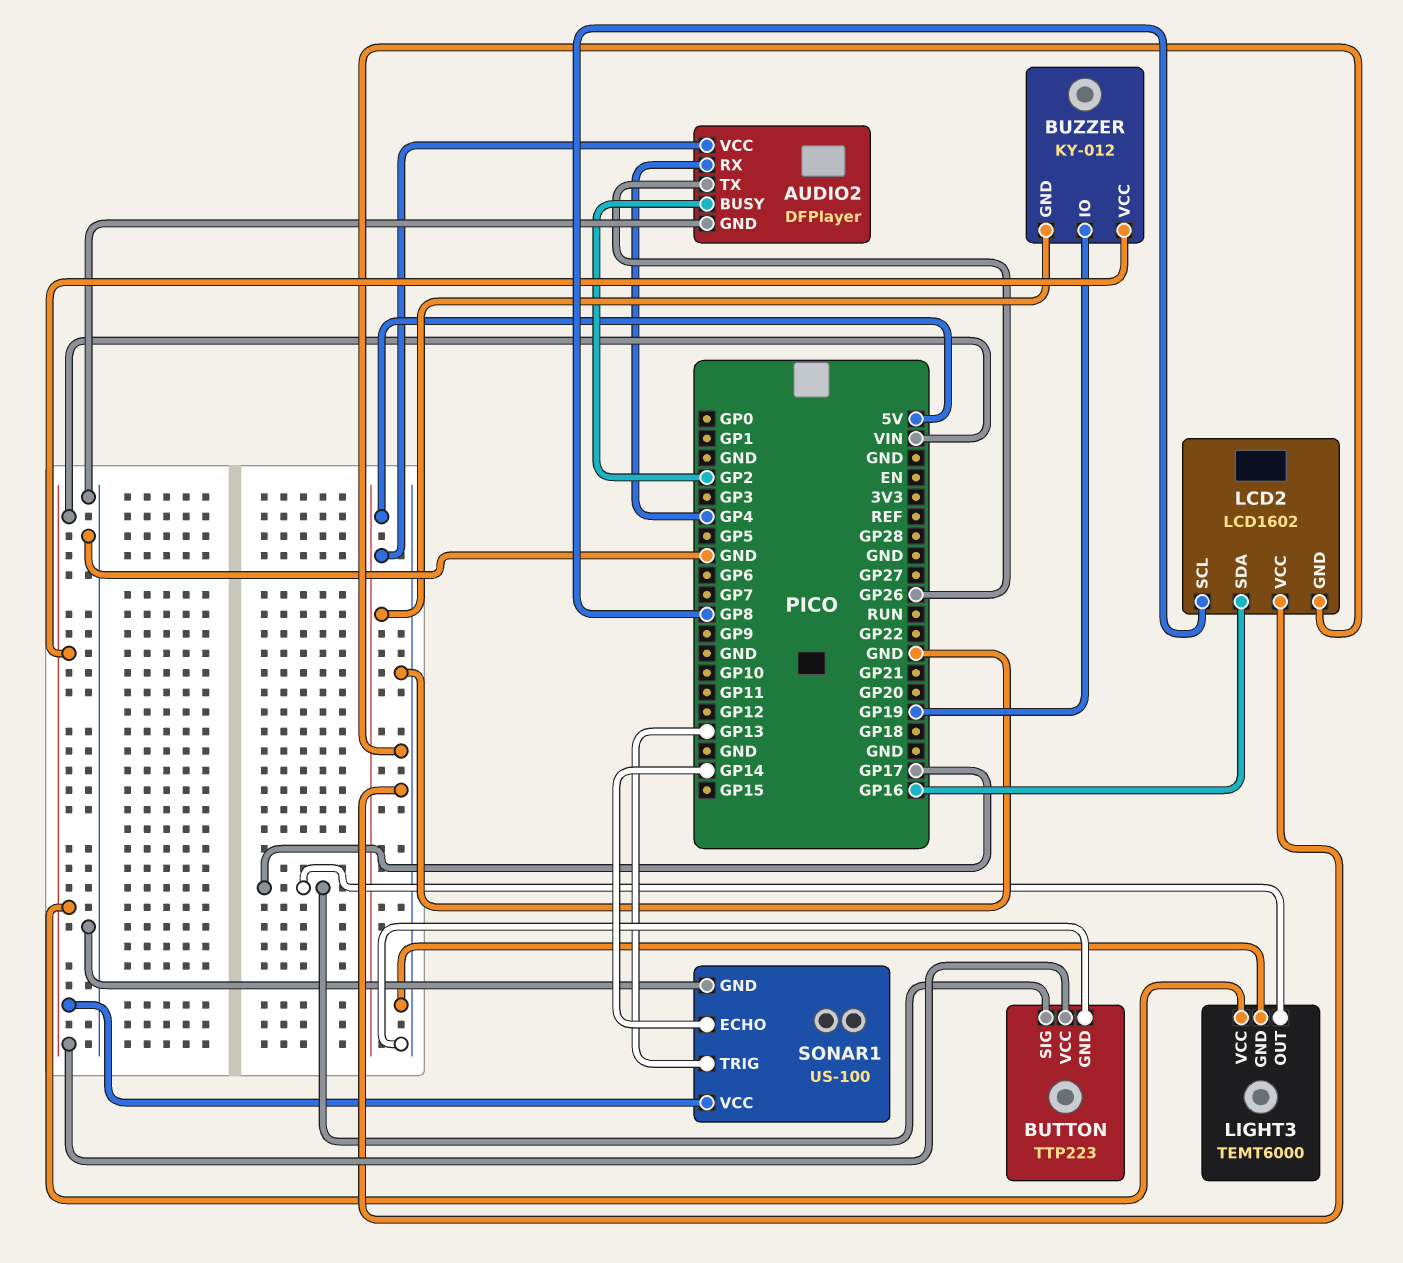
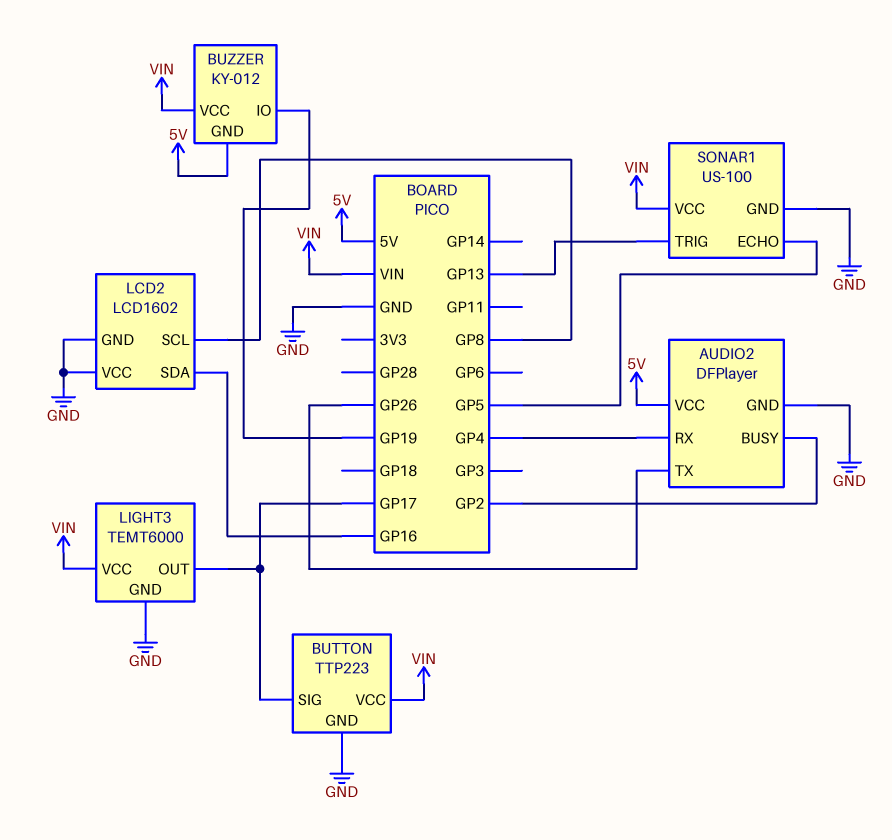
SONAR1 pin ECHO: GP14 -> GP5

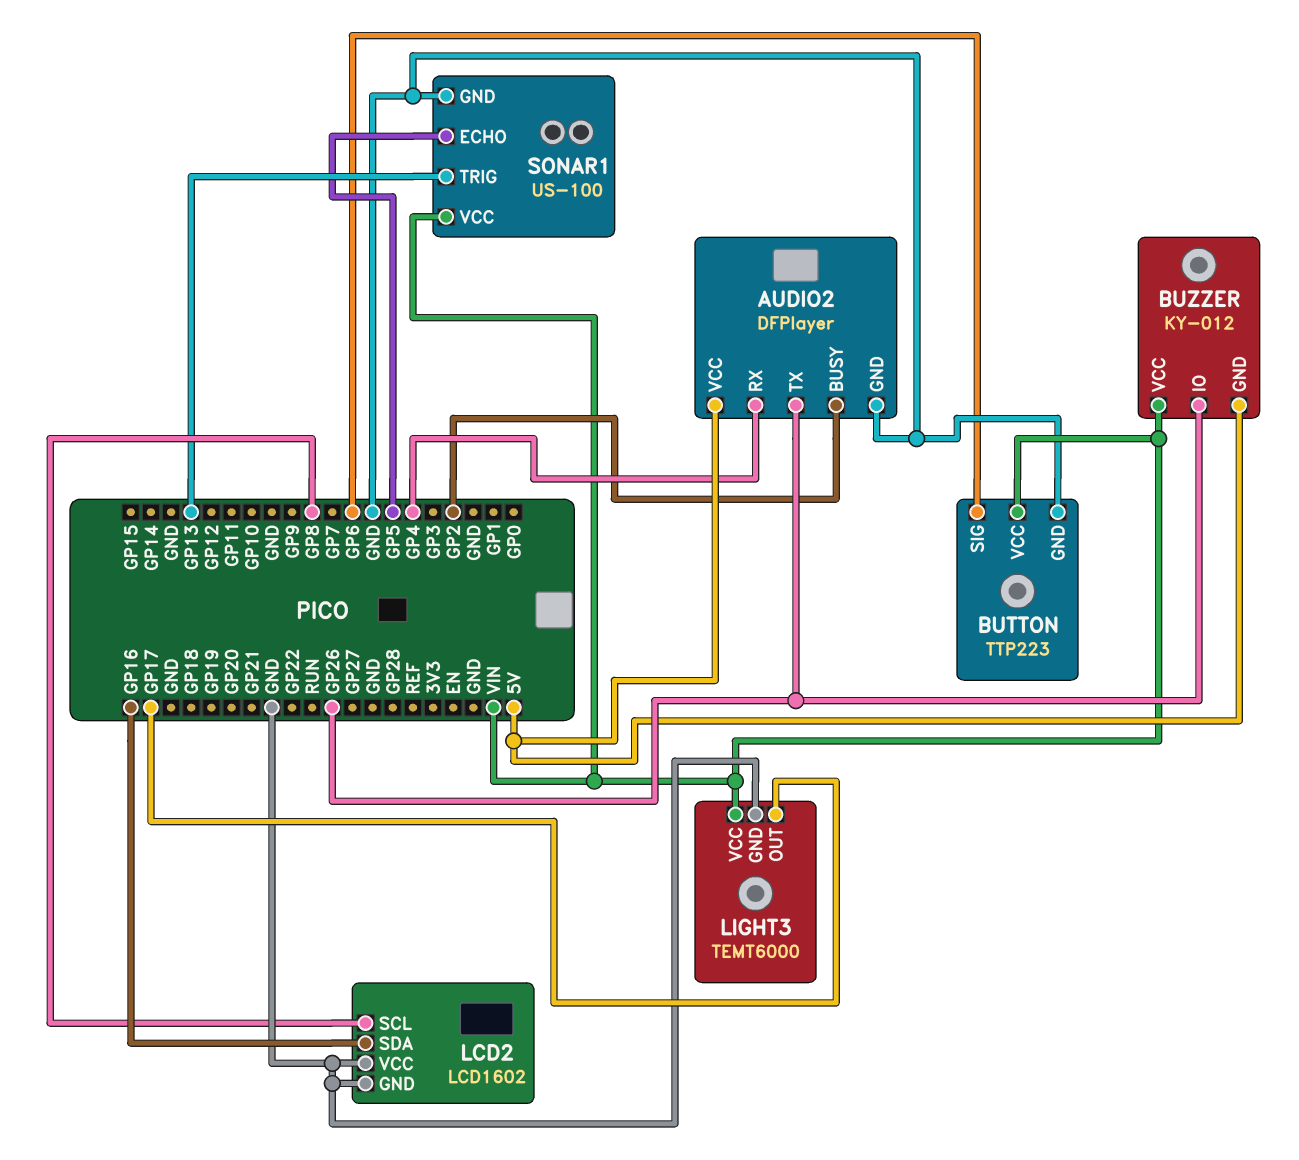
BUTTON pin SIG: GP17 -> GP6
BUZZER pin IO: GP19 -> GP26

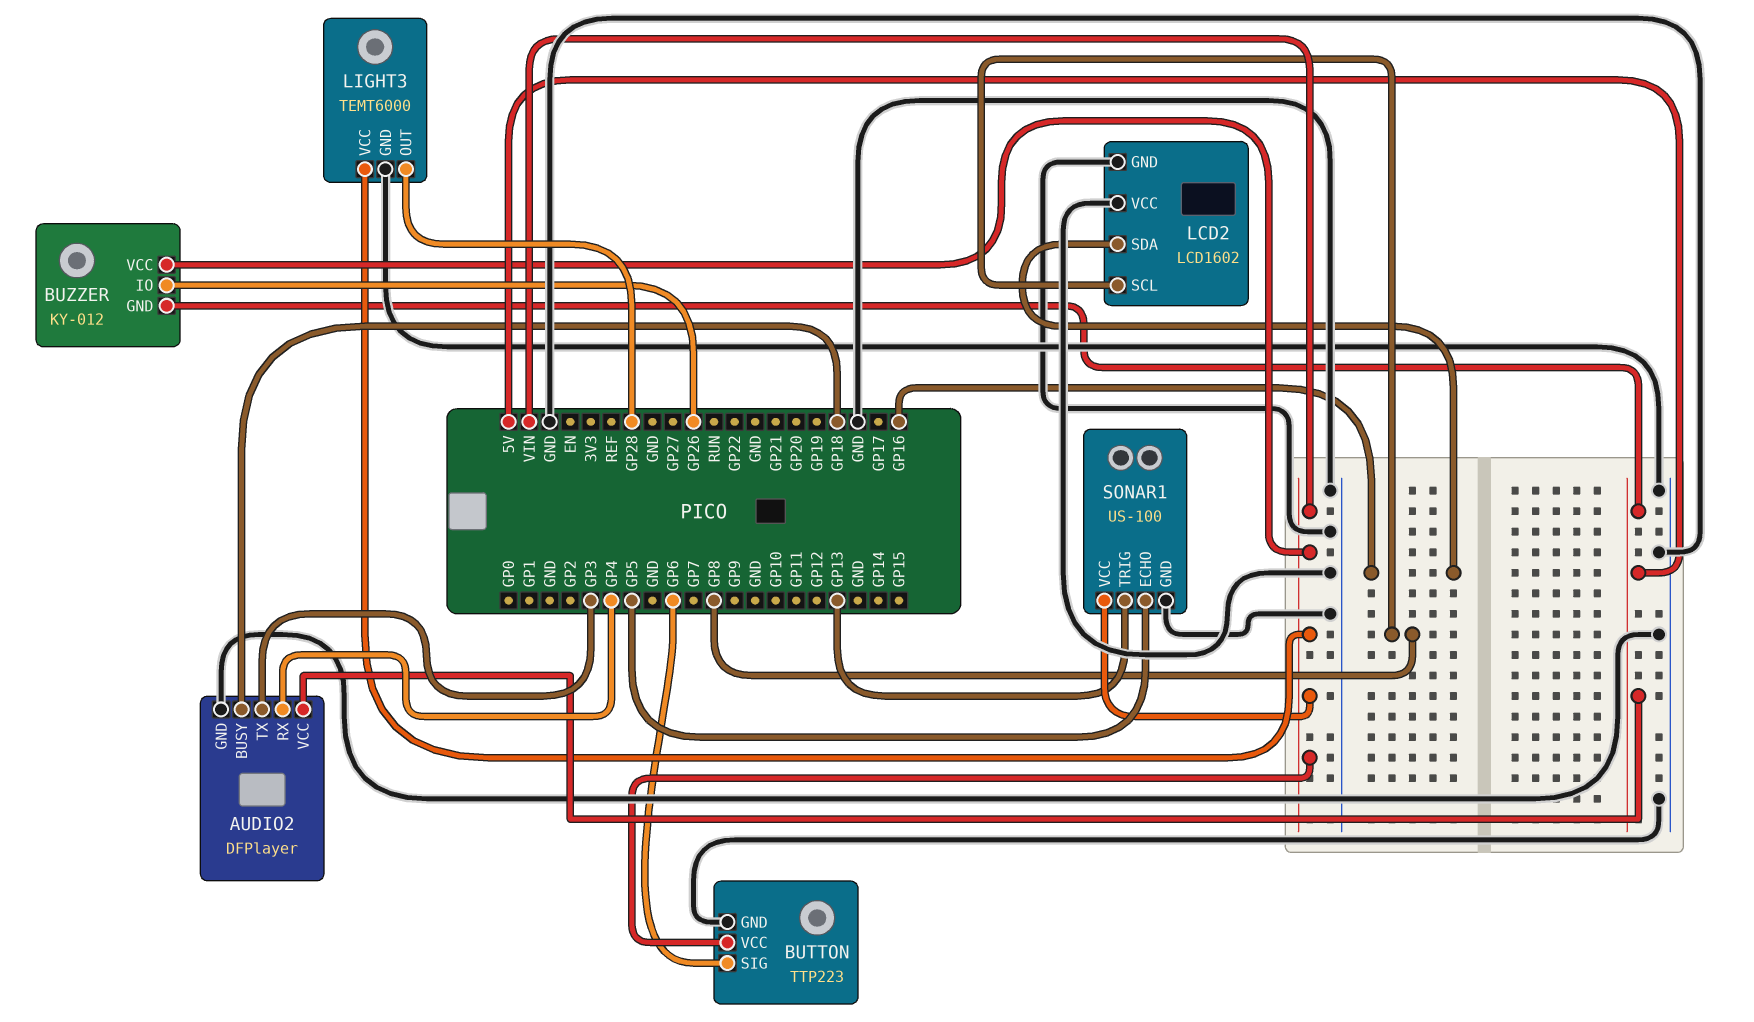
AUDIO2 pin BUSY: GP2 -> GP18
AUDIO2 pin TX: GP26 -> GP3
LIGHT3 pin OUT: GP17 -> GP28

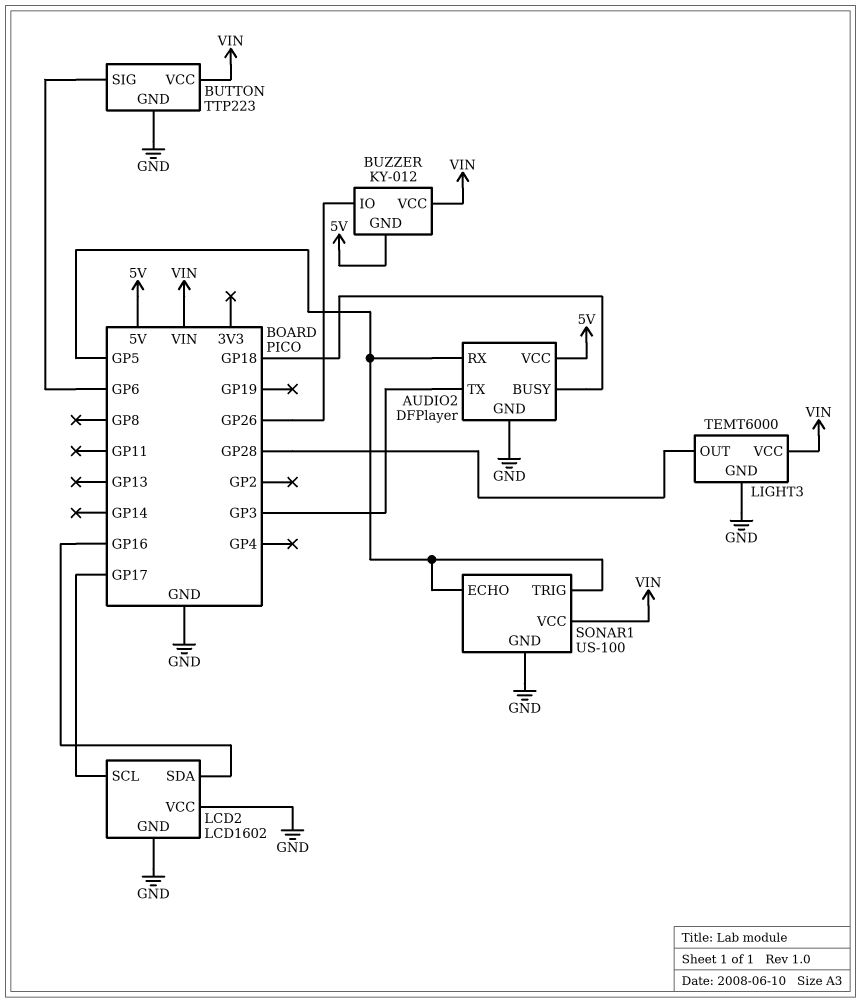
AUDIO2 pin RX: GP4 -> GP5
LCD2 pin SCL: GP8 -> GP17
SONAR1 pin TRIG: GP13 -> GP5

